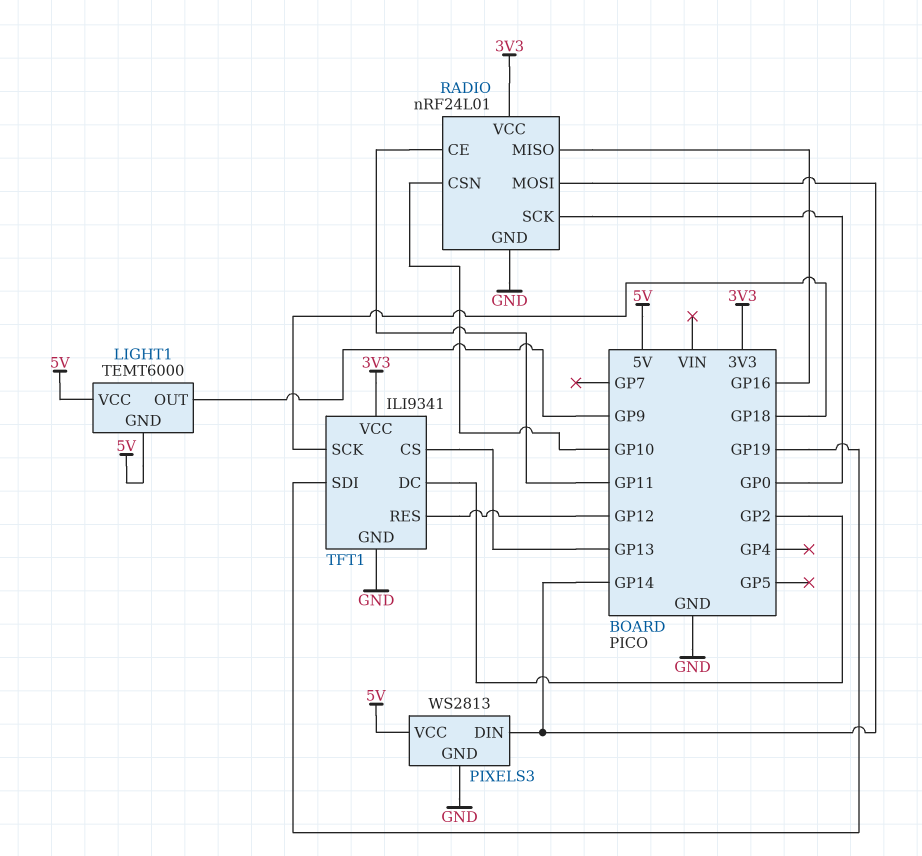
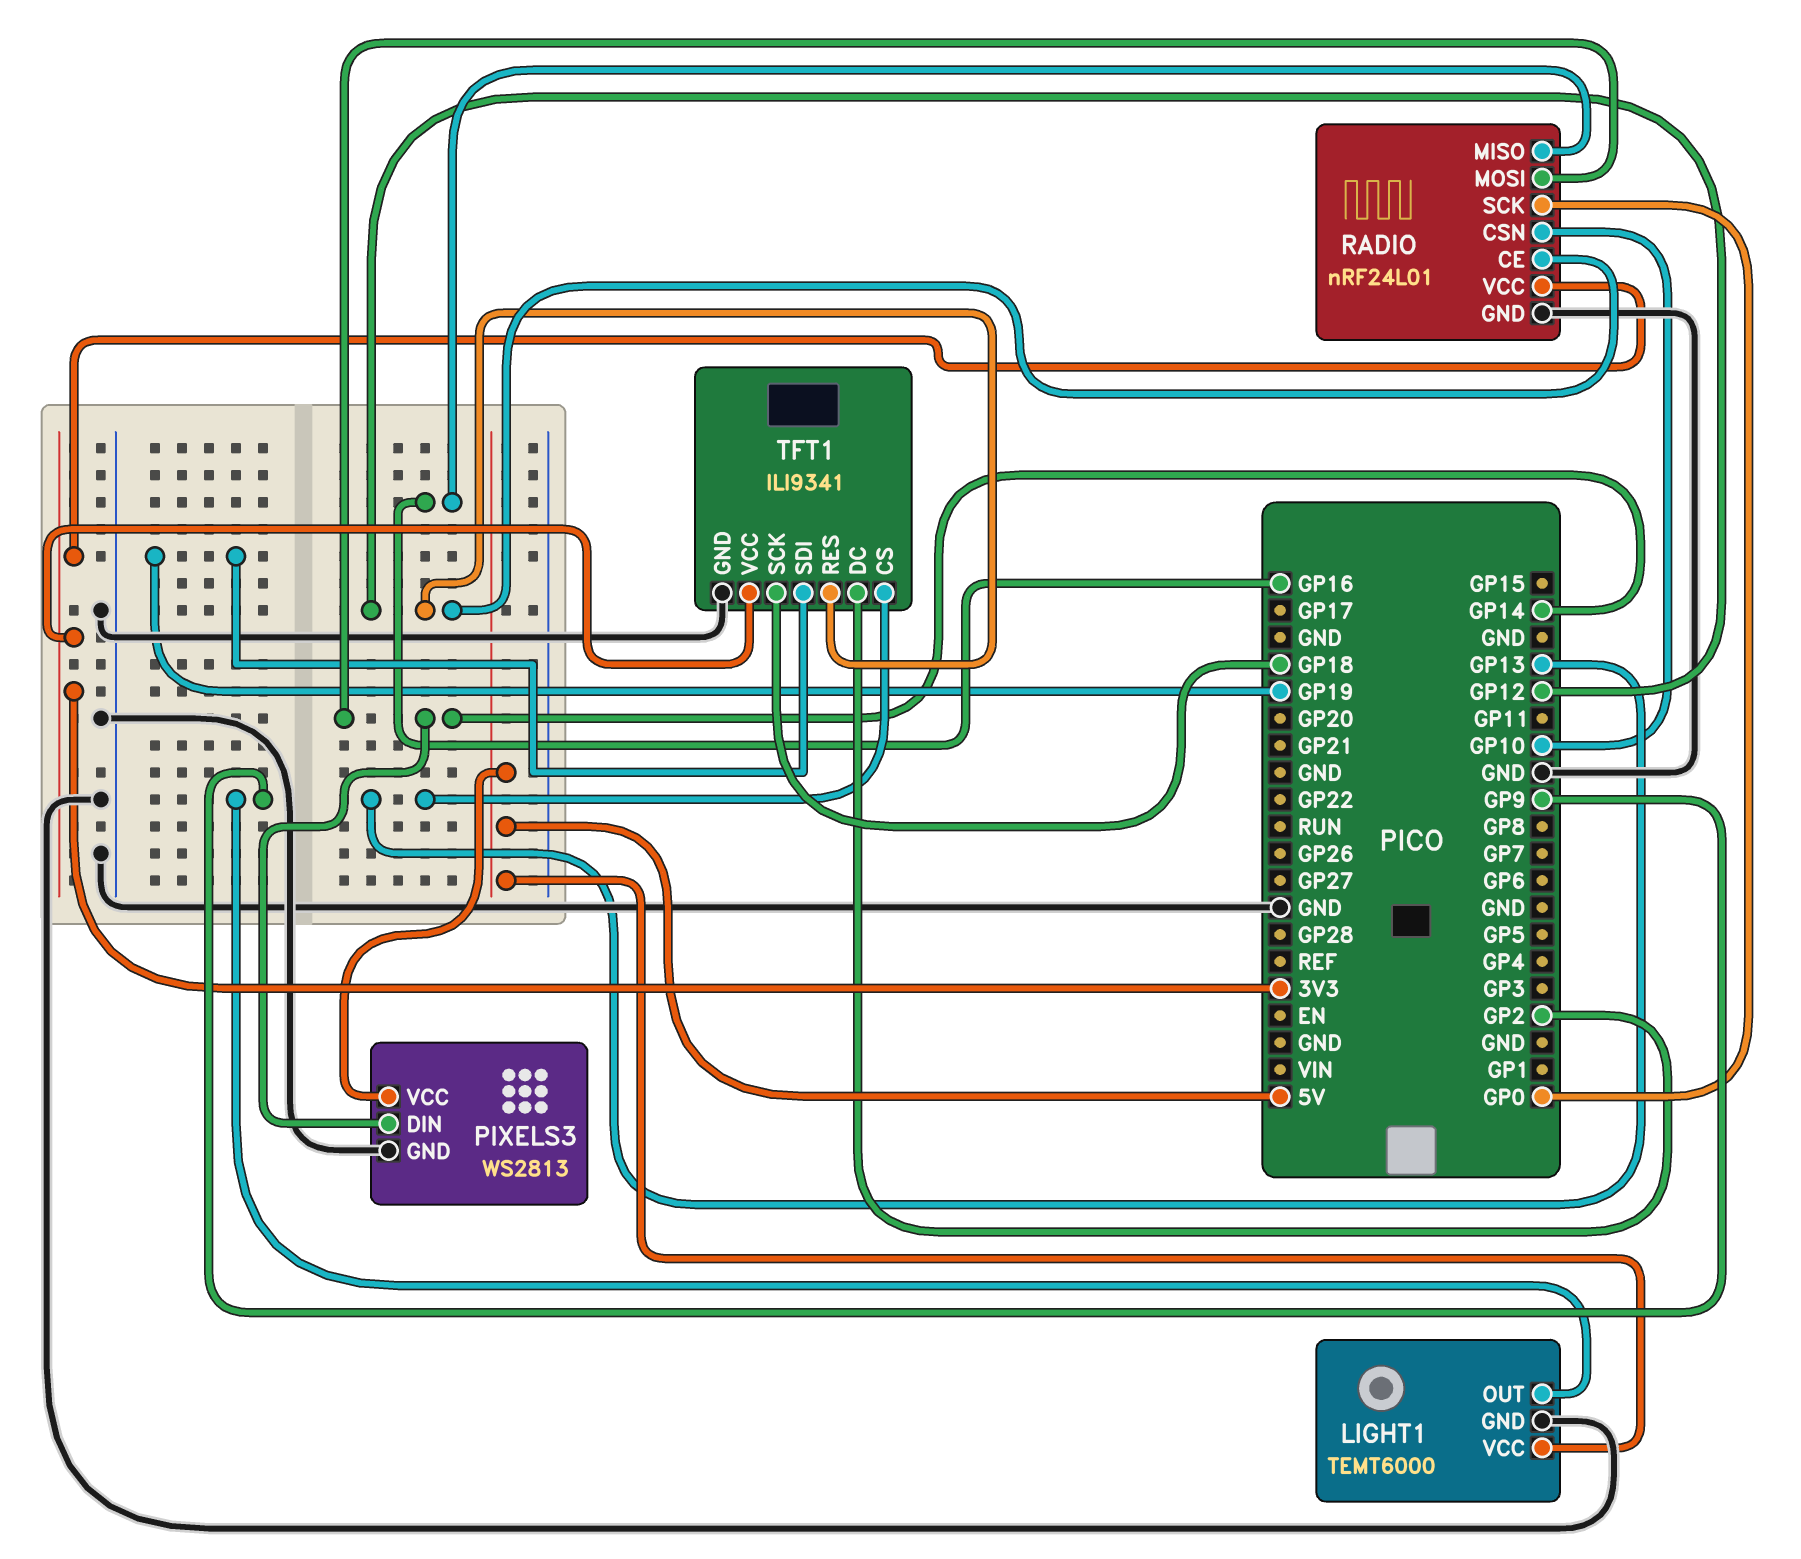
LIGHT1 pin GND: 5V -> GND
RADIO pin CE: GP11 -> GP12

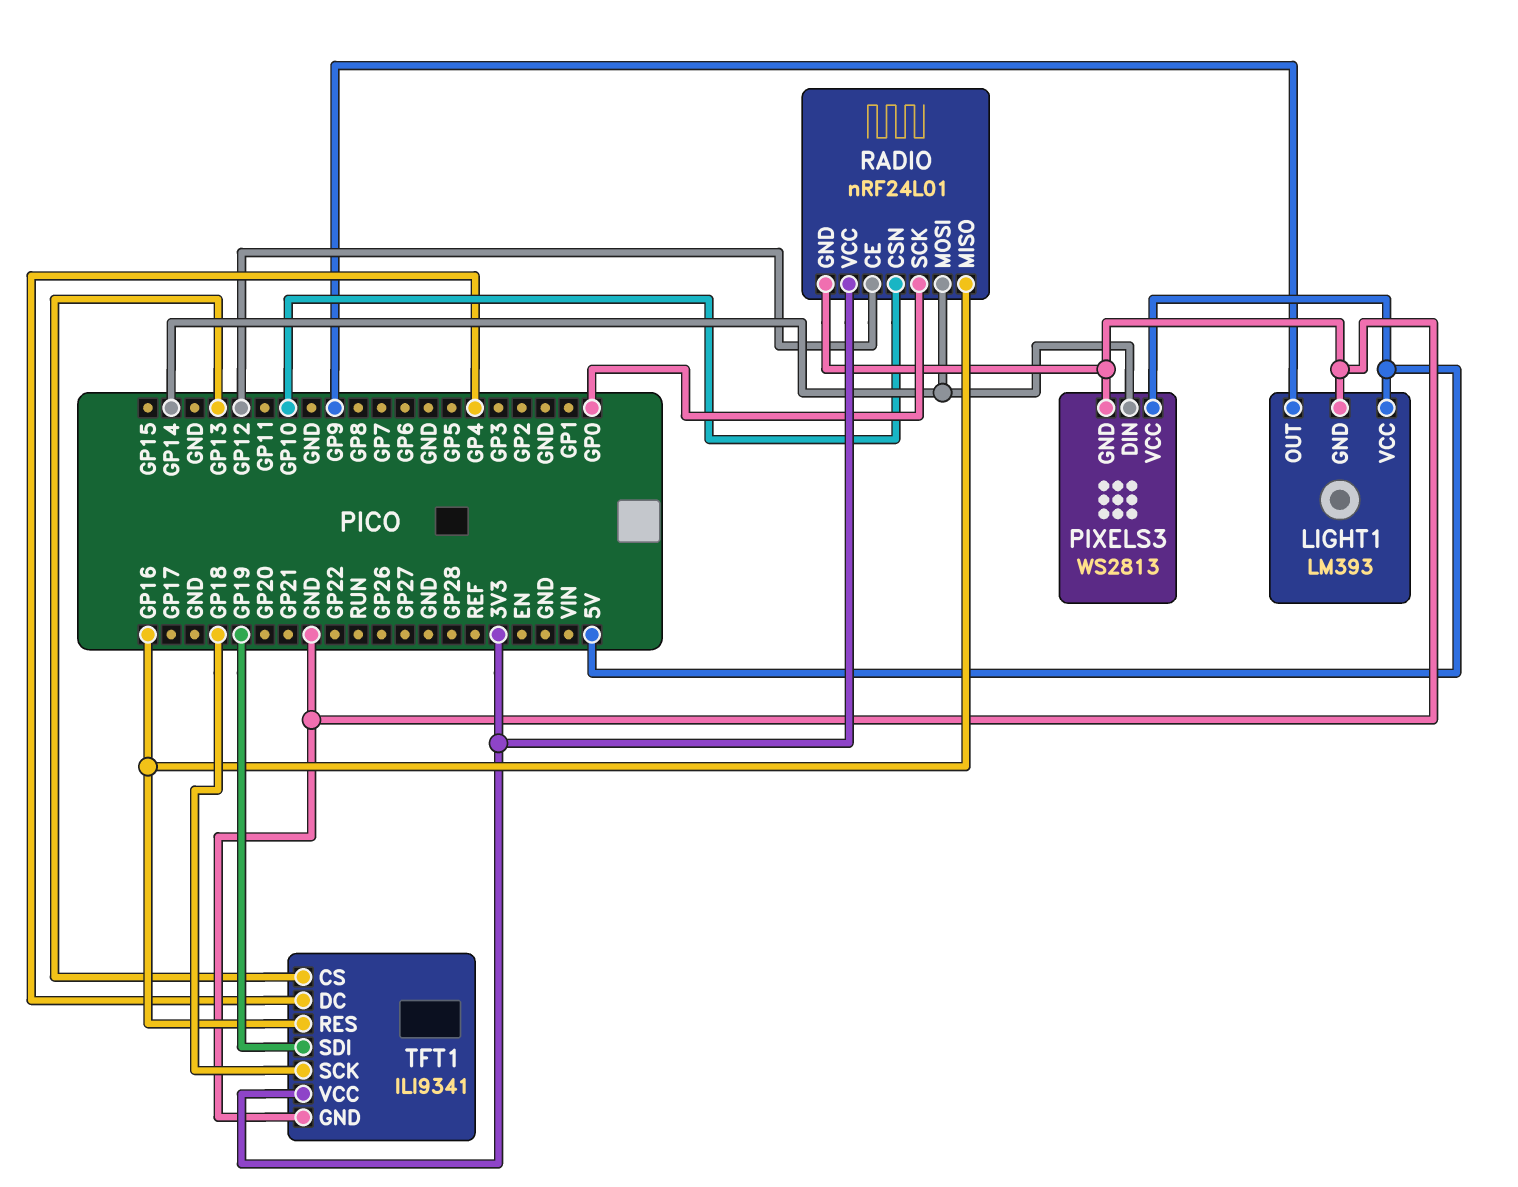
LIGHT1: TEMT6000 -> LM393
TFT1 pin DC: GP2 -> GP4
TFT1 pin RES: GP12 -> GP16

